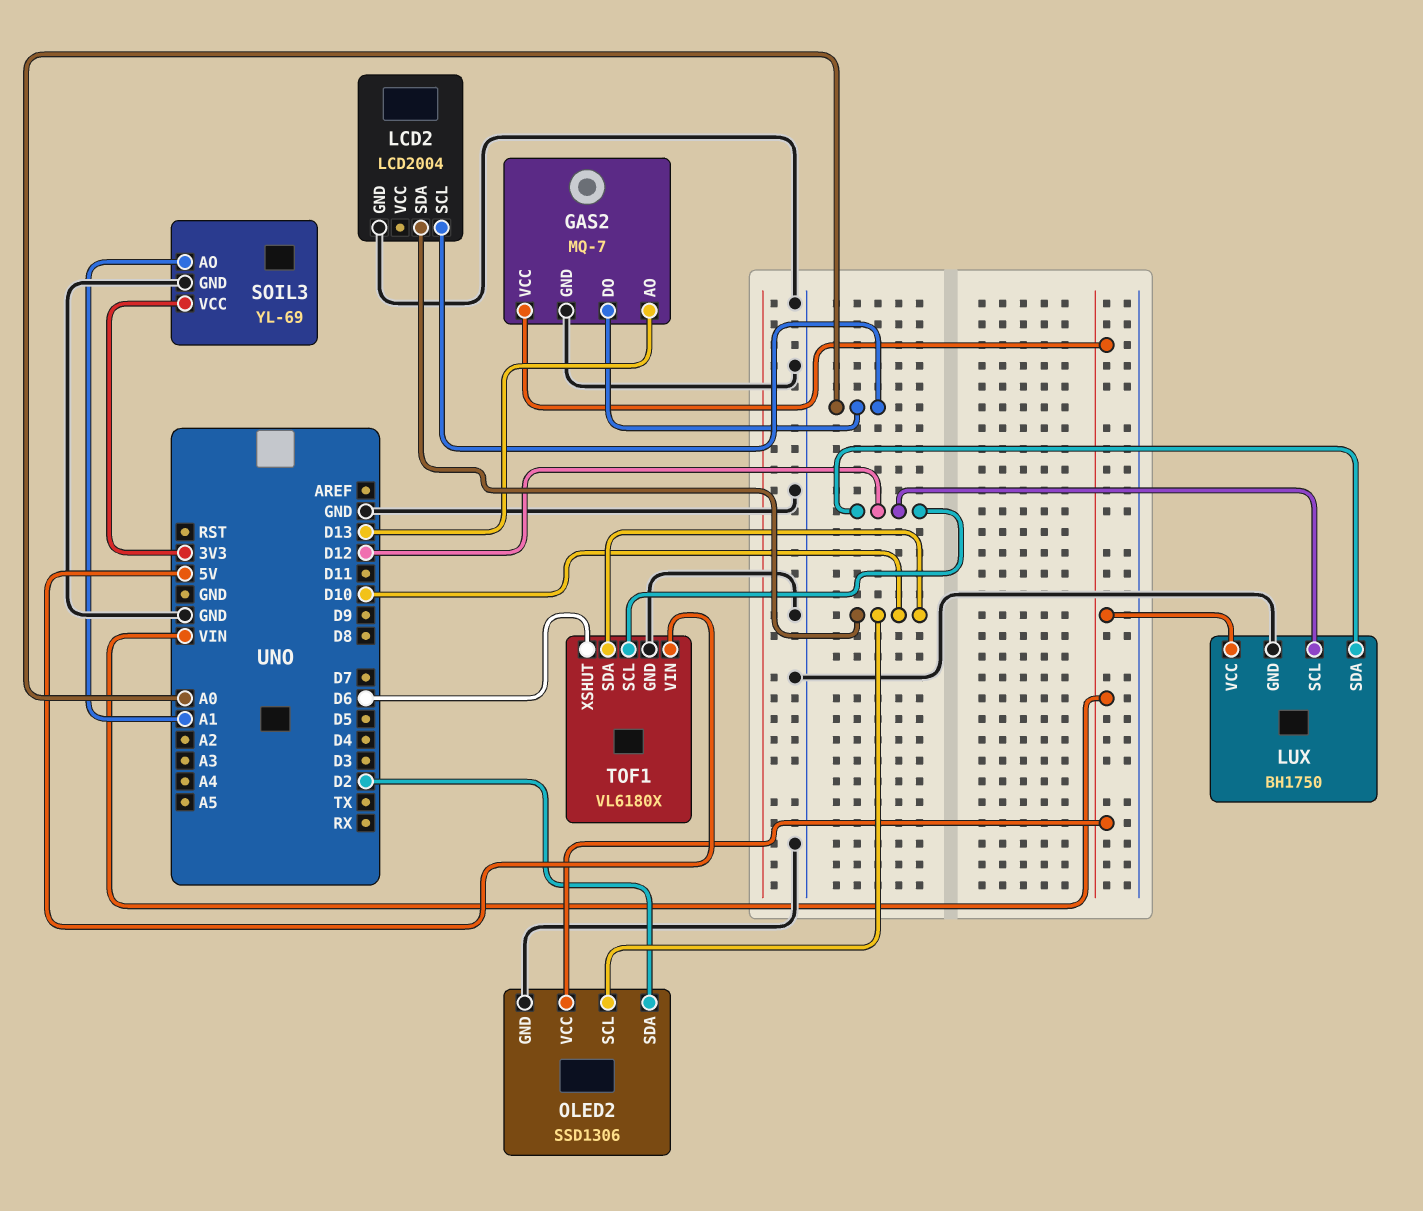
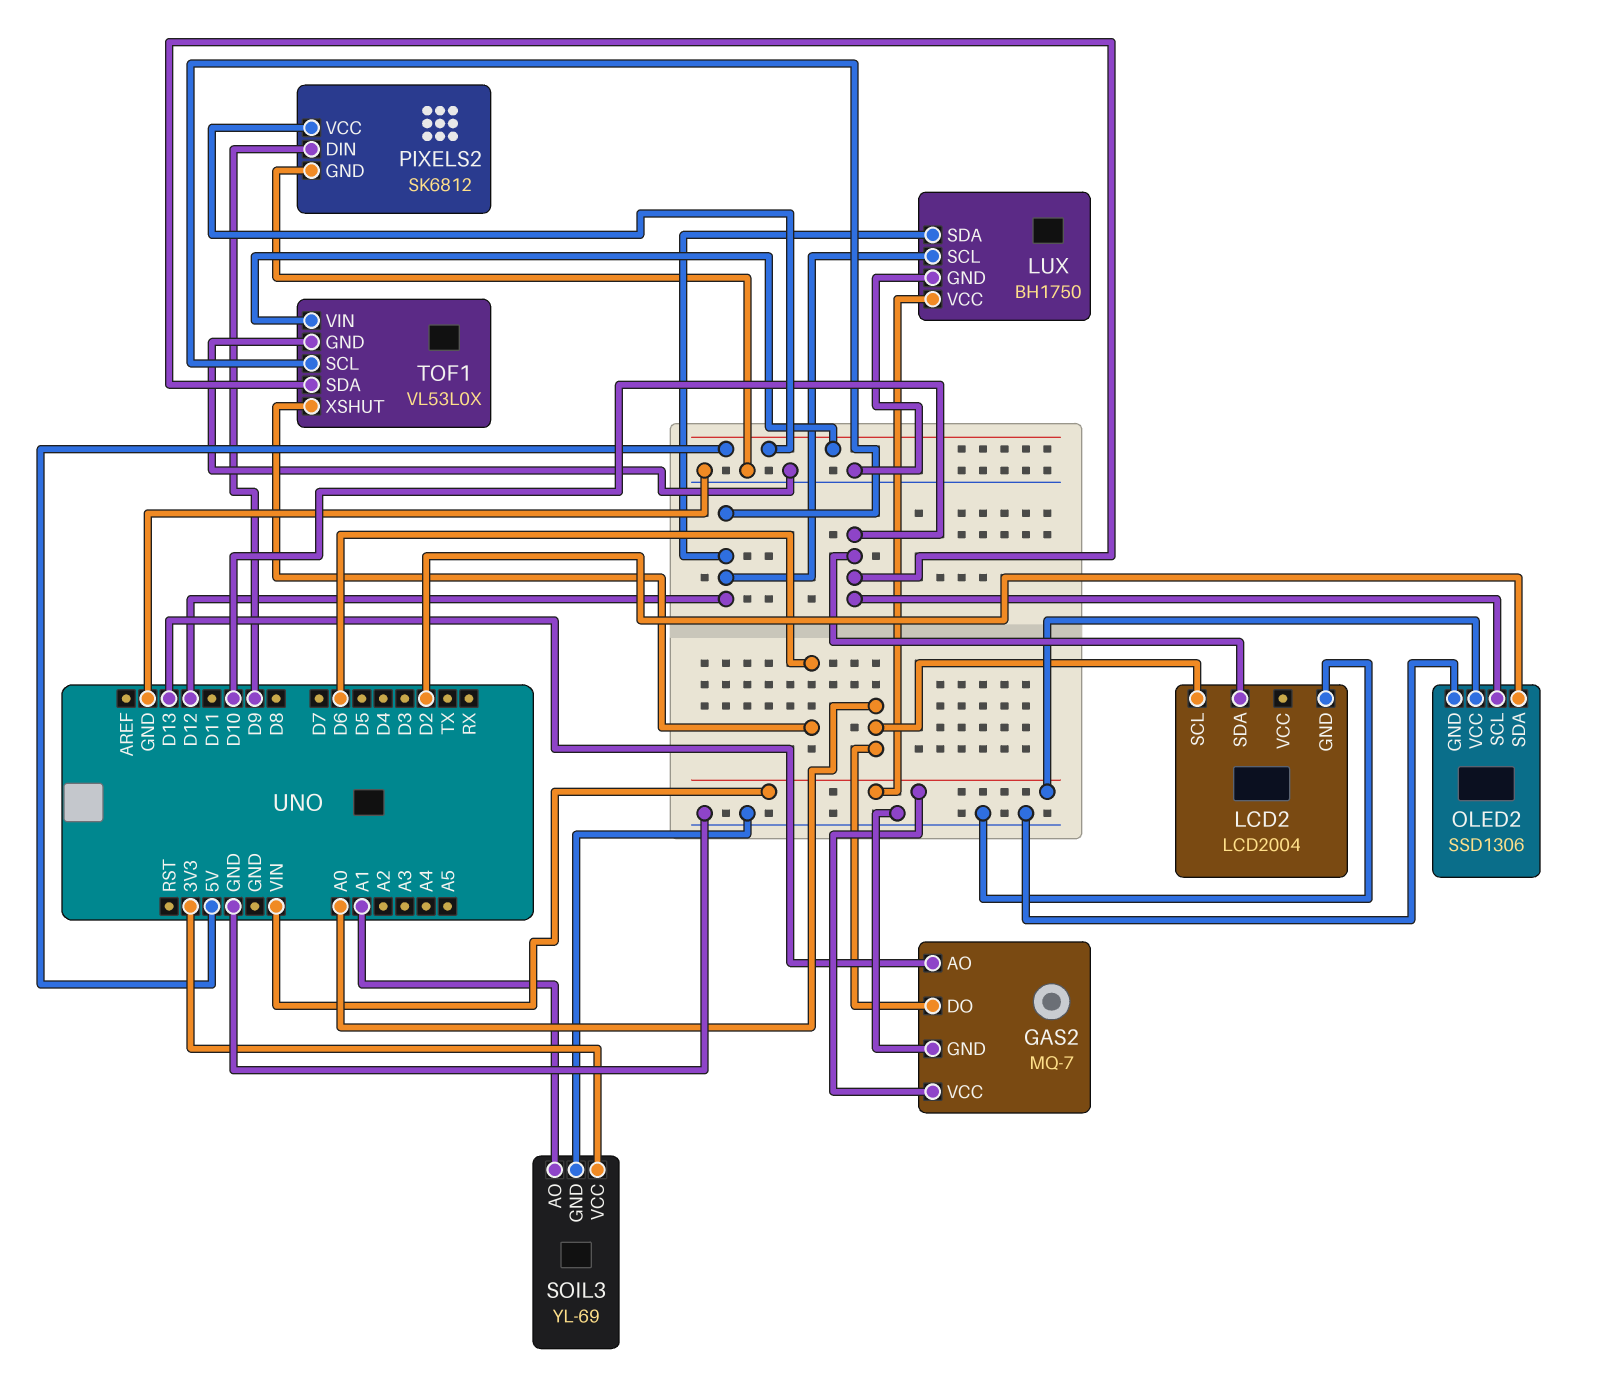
PIXELS2: none -> SK6812
PIXELS2 pin DIN: none -> D9
PIXELS2 pin GND: none -> GND
PIXELS2 pin VCC: none -> 5V
TOF1: VL6180X -> VL53L0X

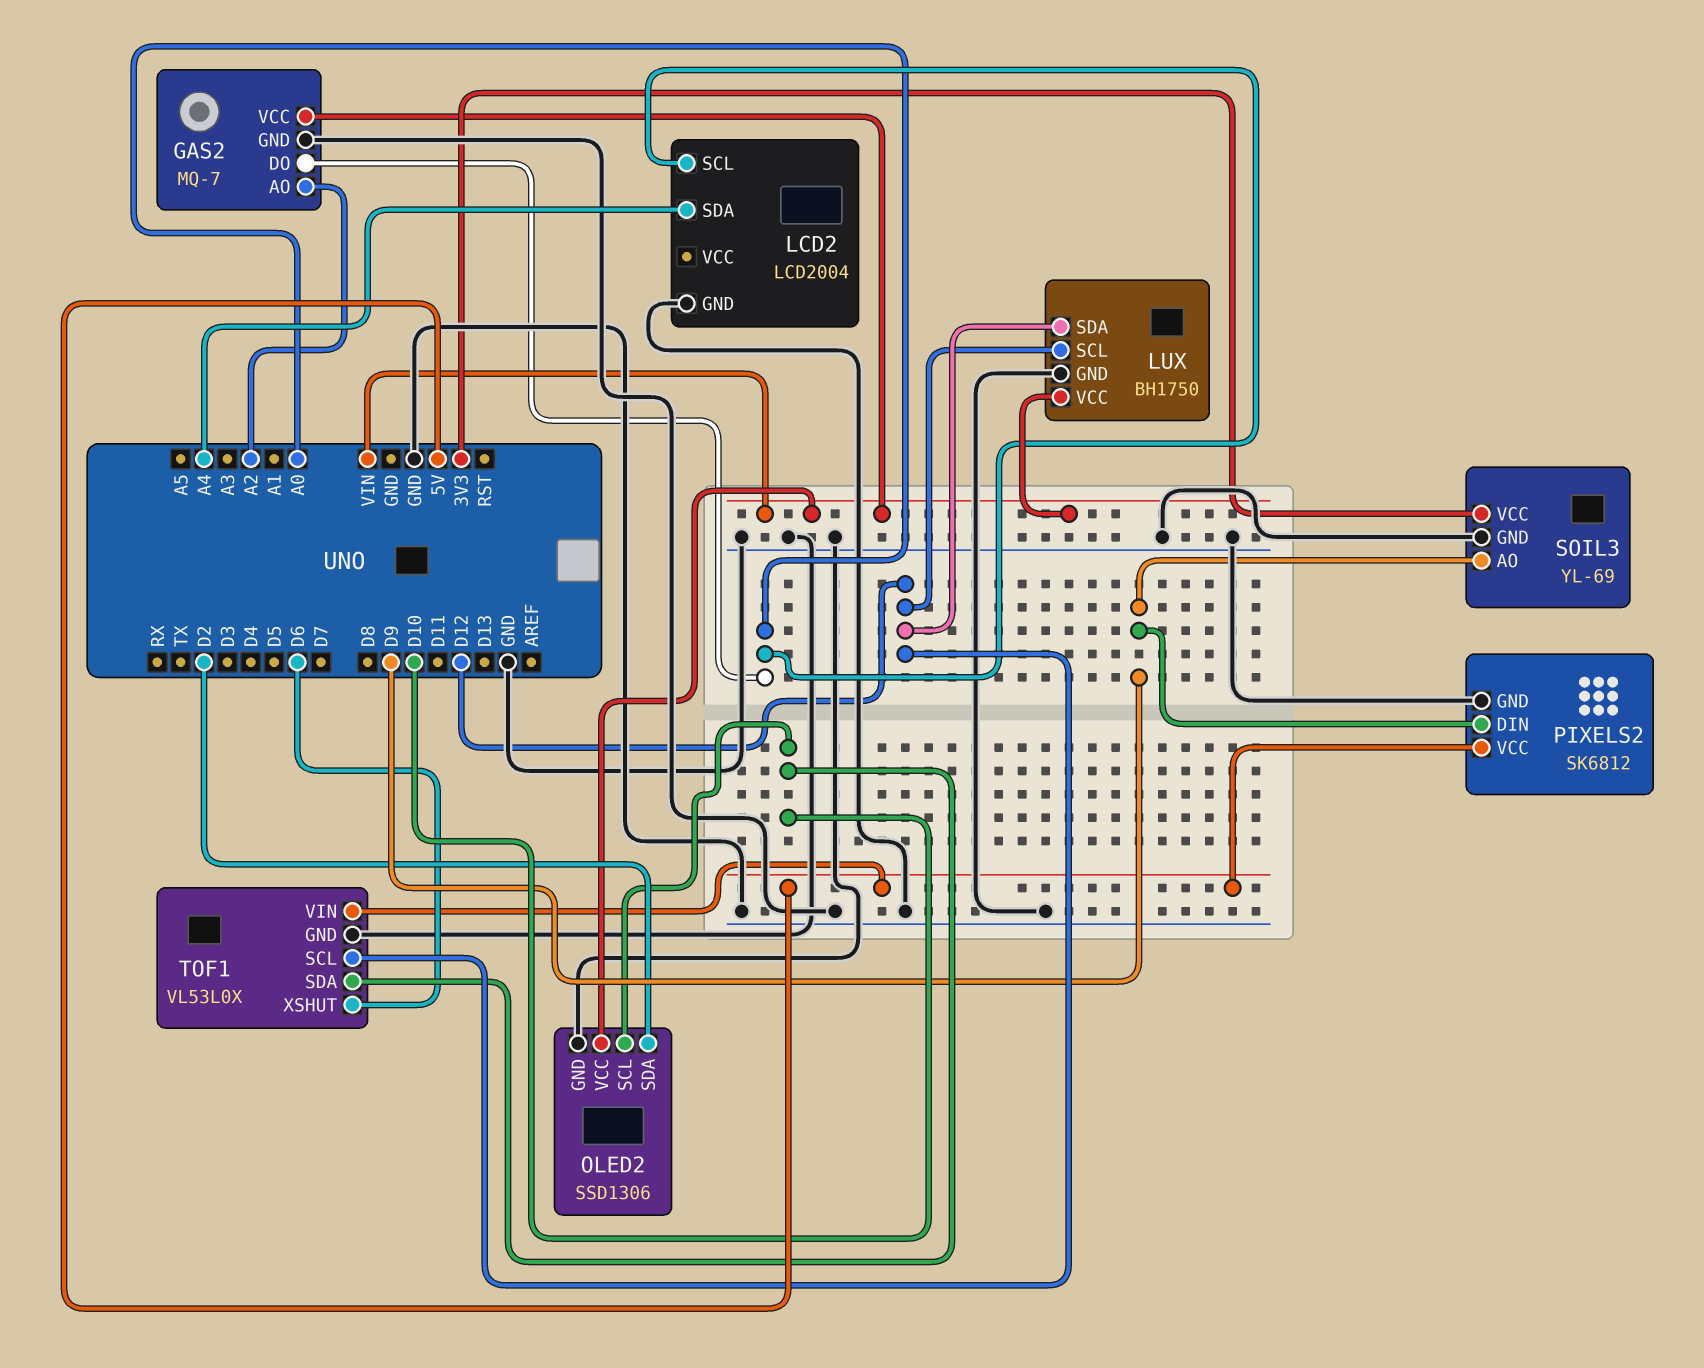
GAS2 pin AO: D13 -> A2
LCD2 pin SDA: D10 -> A4
SOIL3 pin AO: A1 -> D9

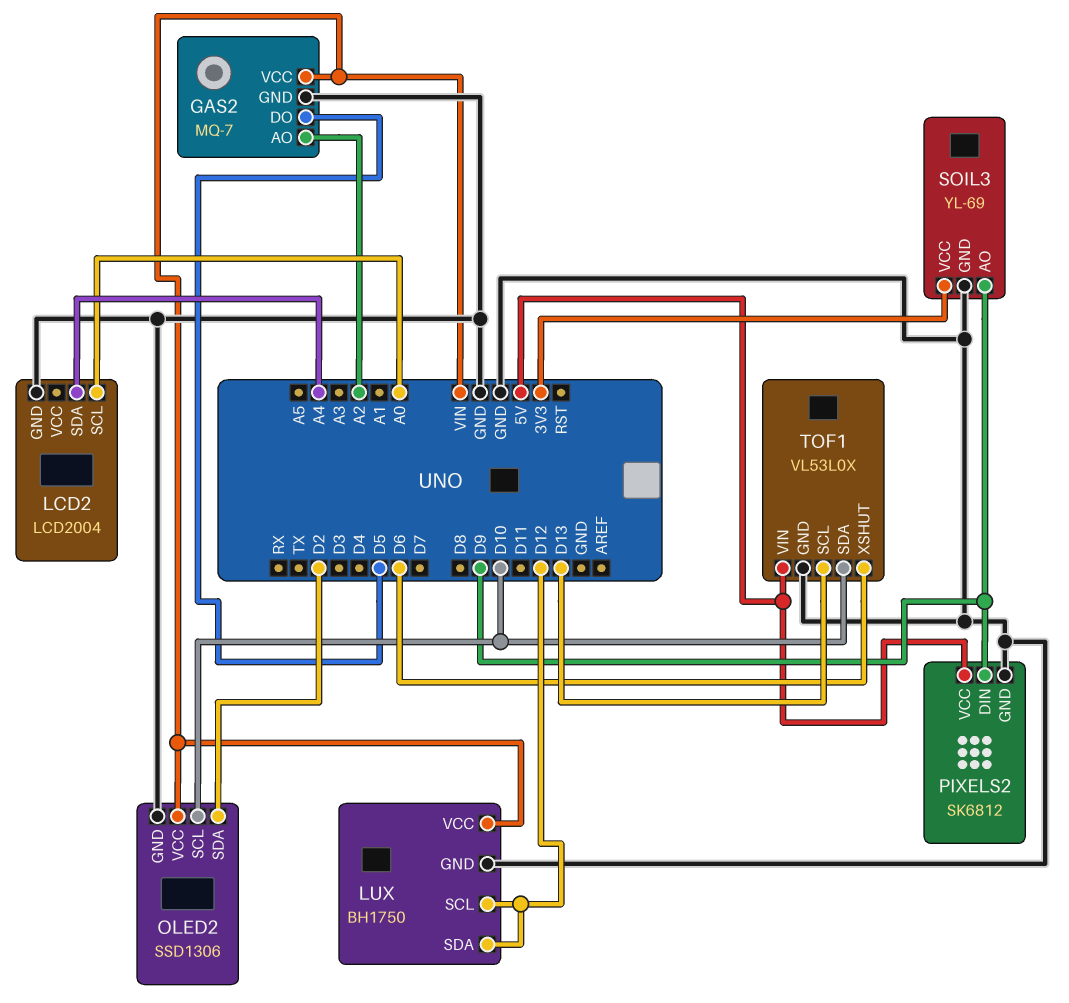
GAS2 pin DO: A0 -> D5
TOF1 pin SCL: D12 -> D13

